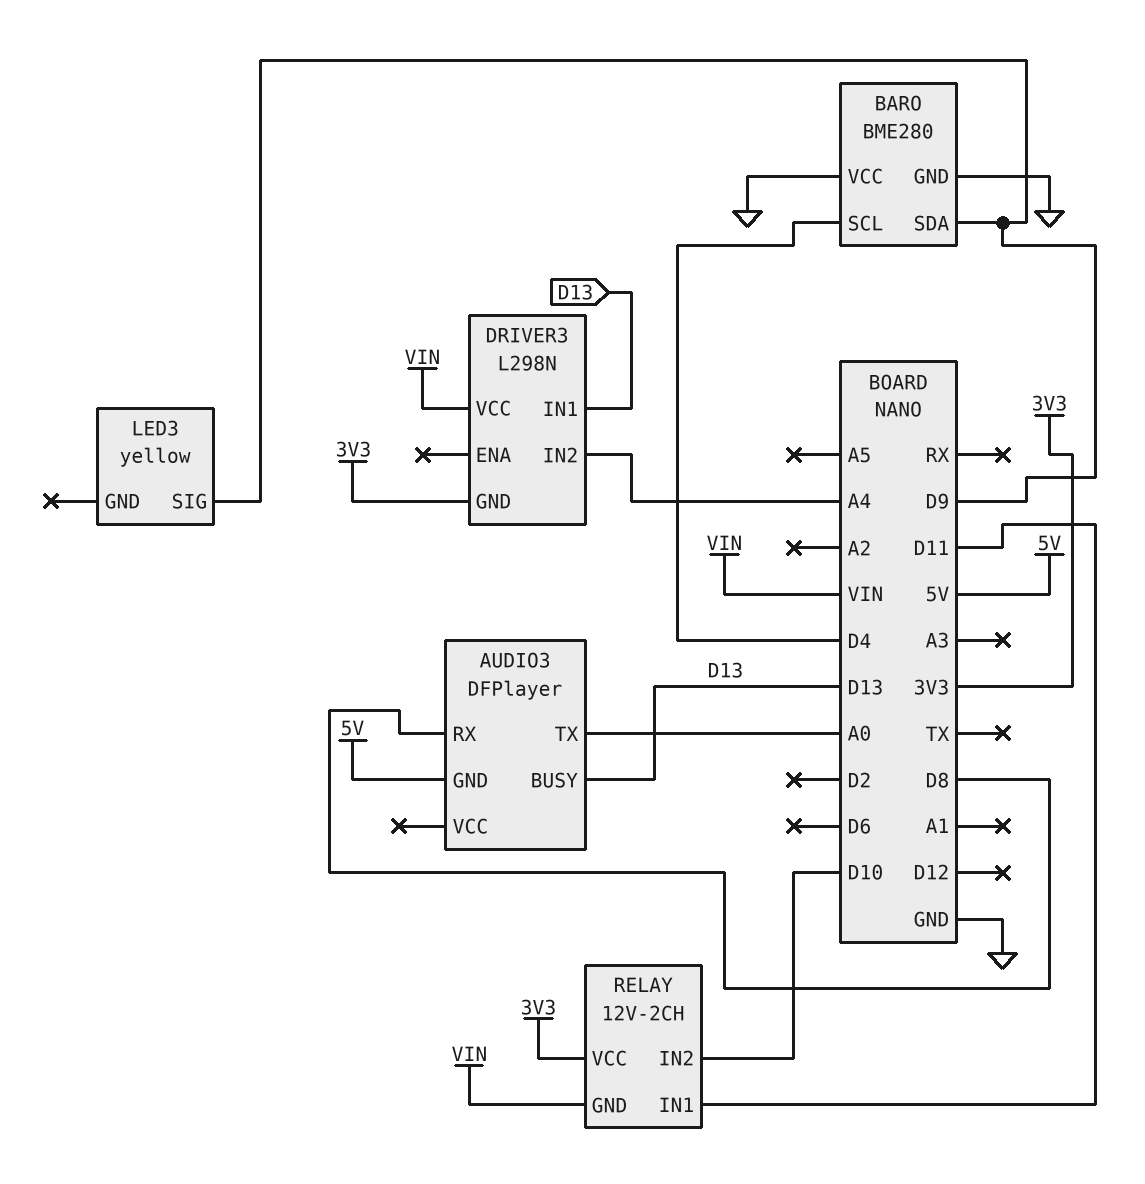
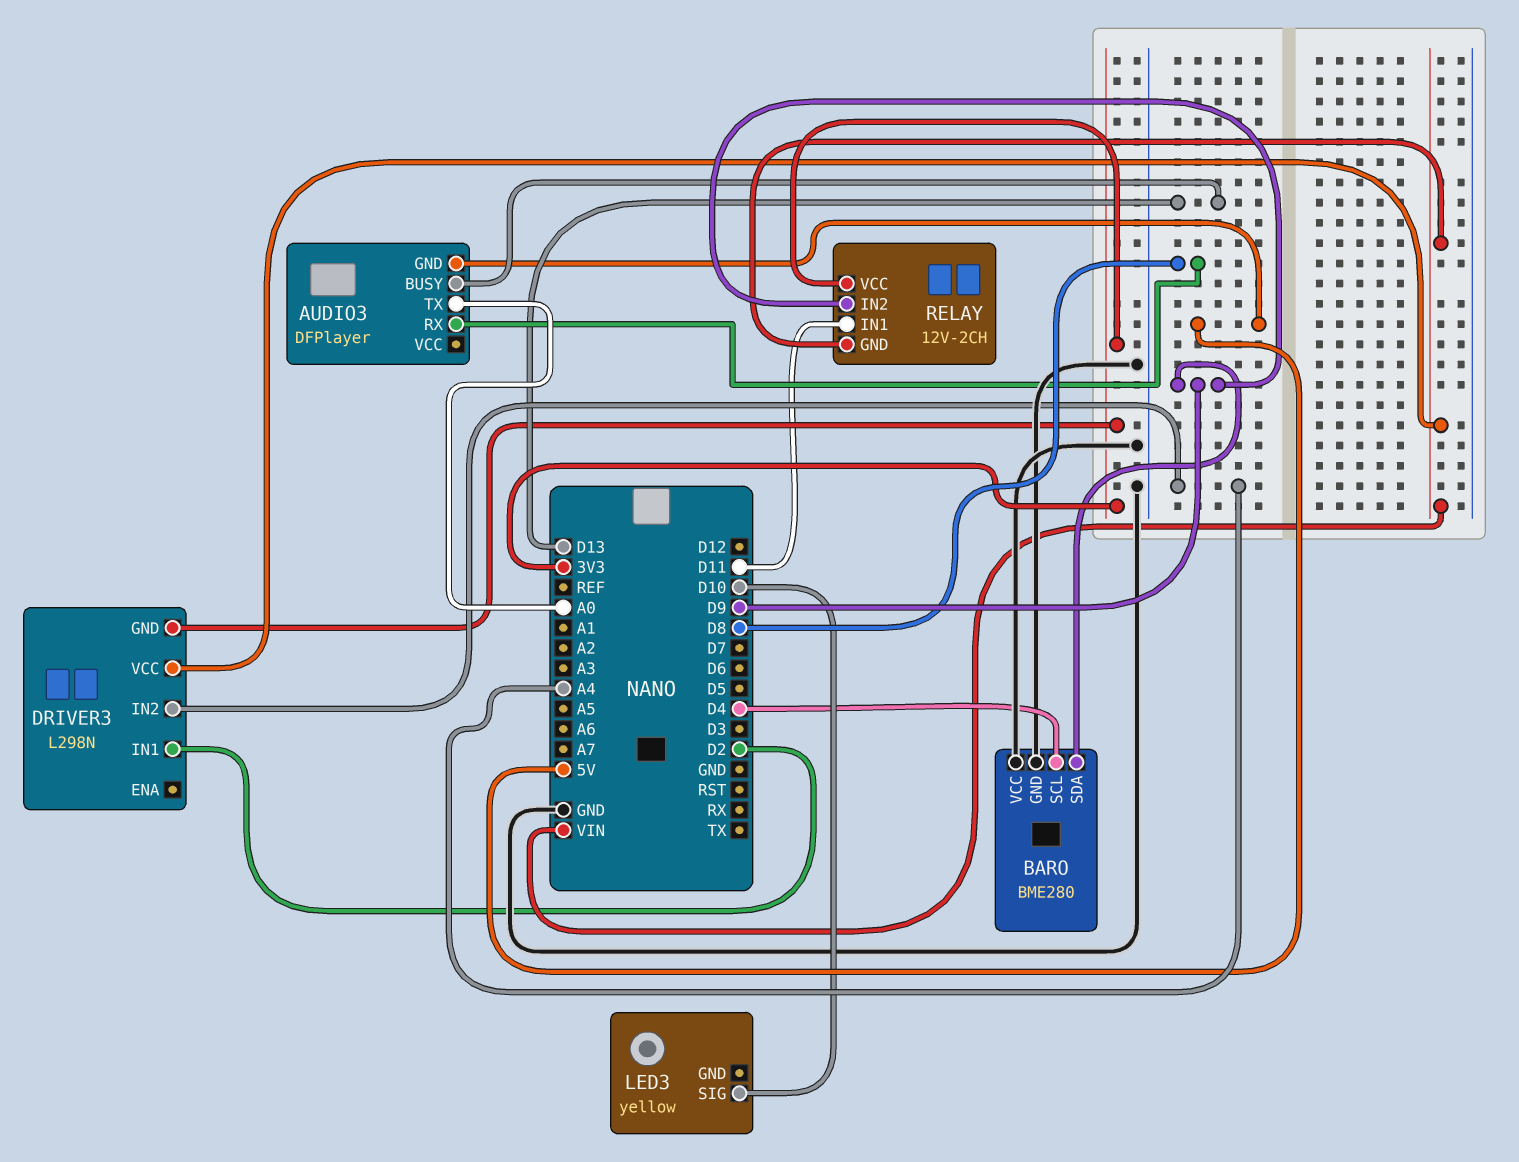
DRIVER3 pin IN1: D13 -> D2
LED3 pin SIG: D9 -> D10
RELAY pin IN2: D10 -> D9

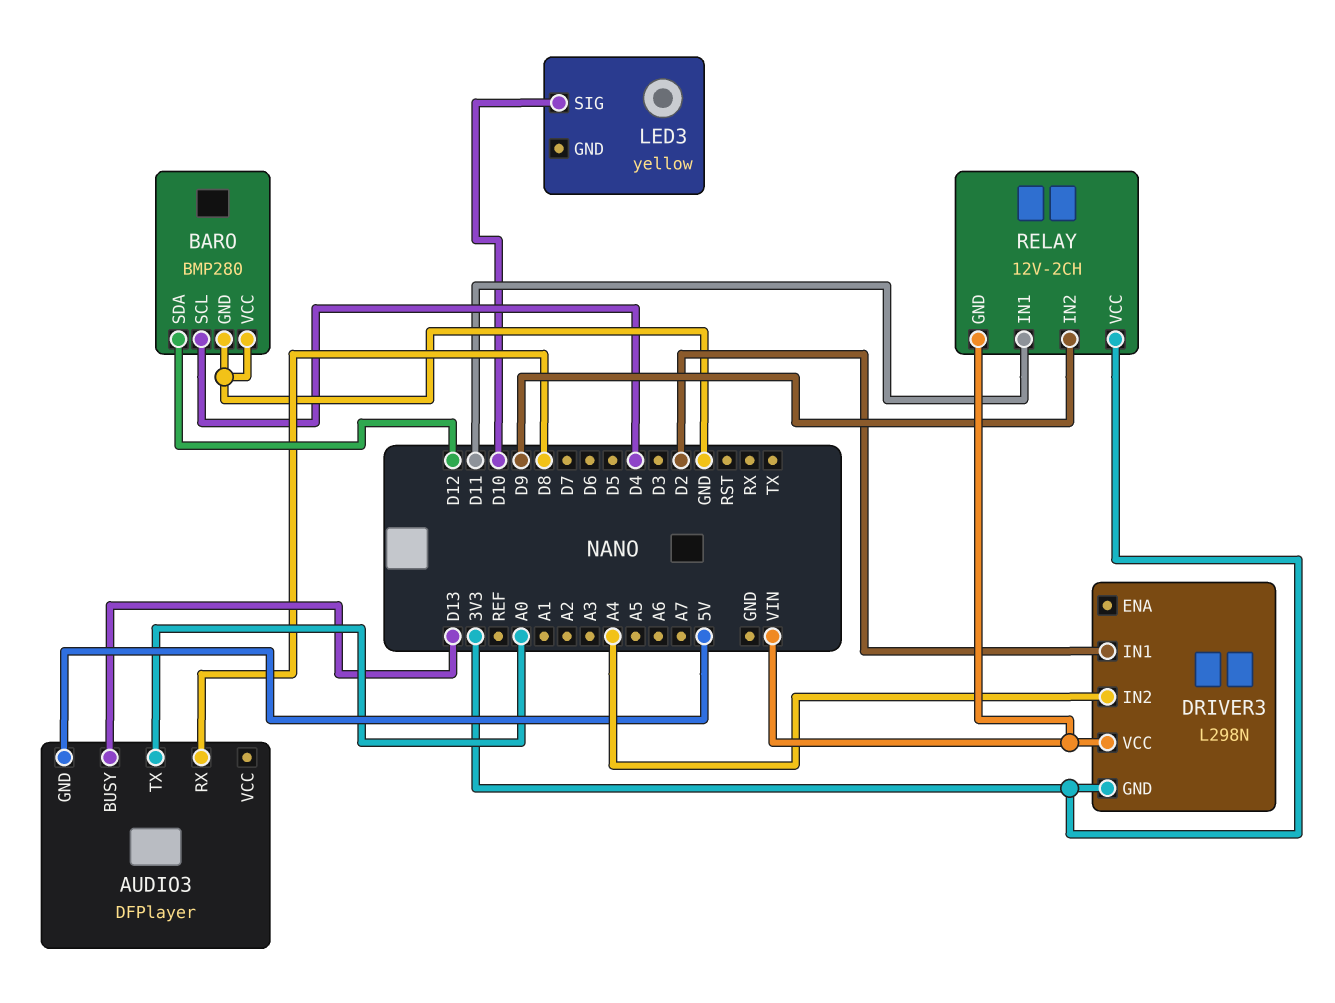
BARO: BME280 -> BMP280
BARO pin SDA: D9 -> D12

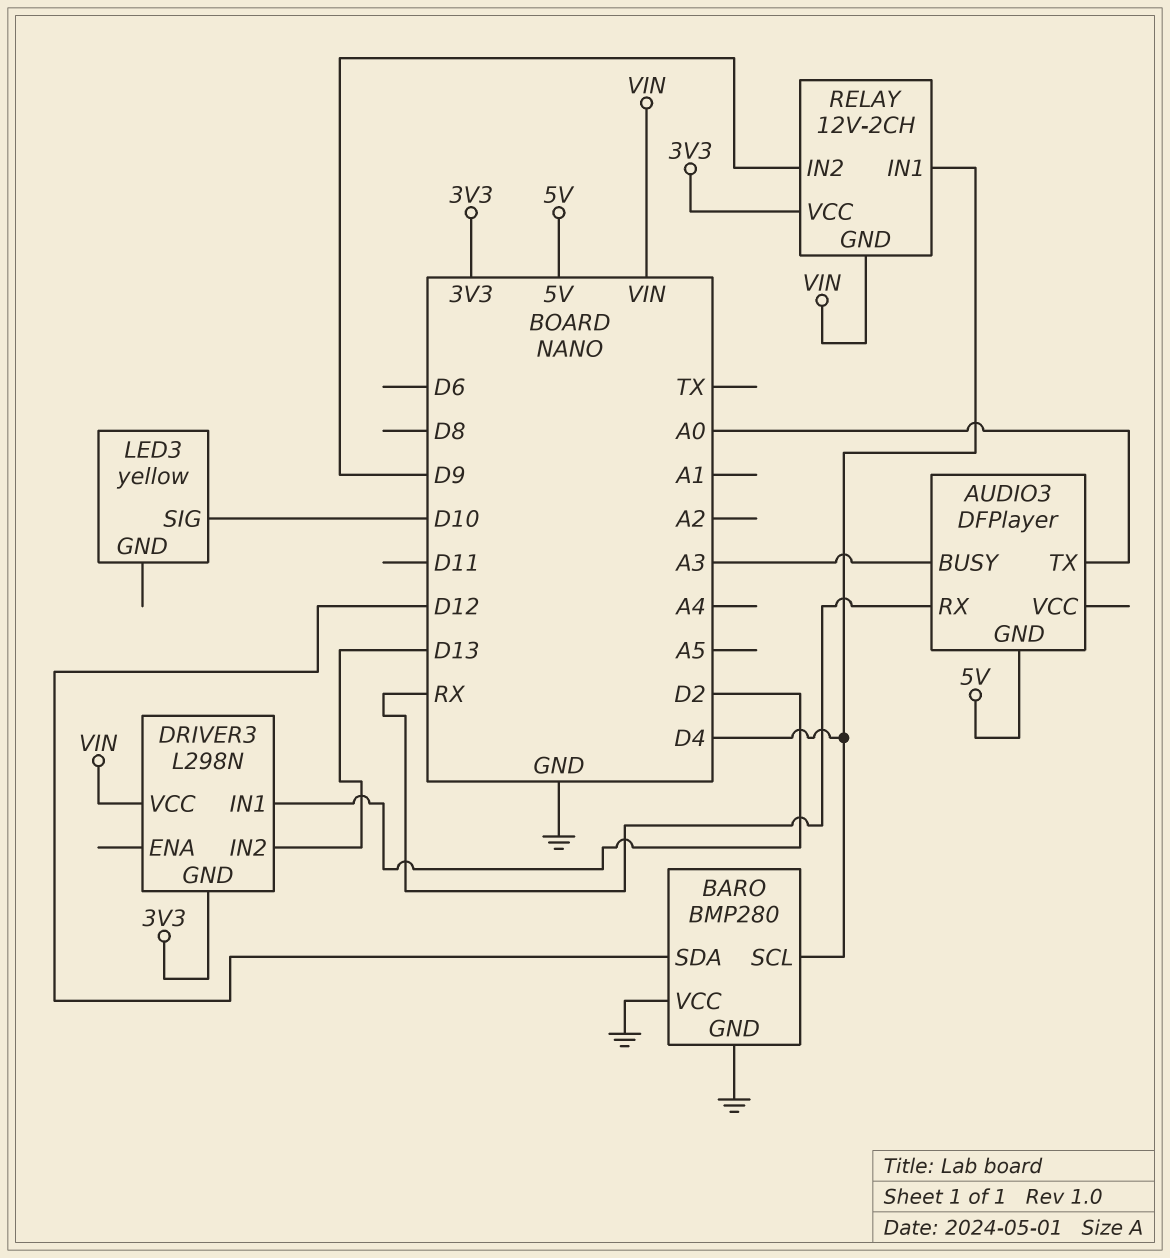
AUDIO3 pin BUSY: D13 -> A3
AUDIO3 pin RX: D8 -> RX
DRIVER3 pin IN2: A4 -> D13
RELAY pin IN1: D11 -> D4

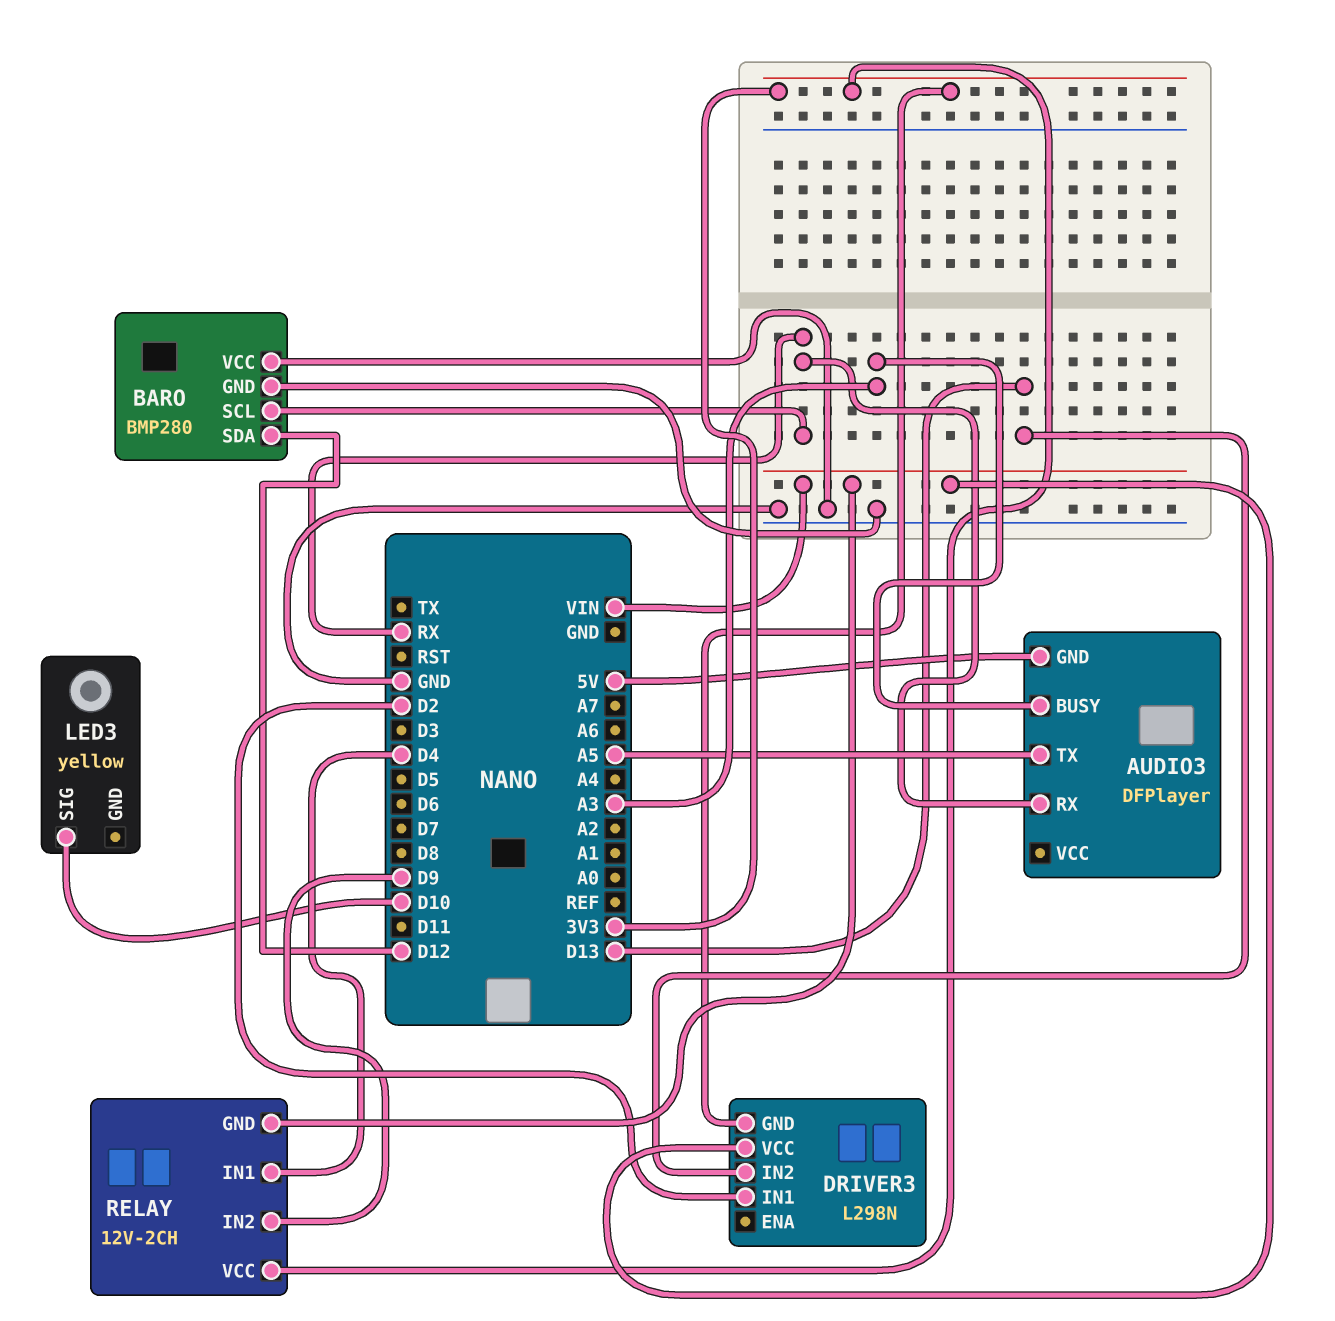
AUDIO3 pin TX: A0 -> A5
BARO pin SCL: D4 -> RX

